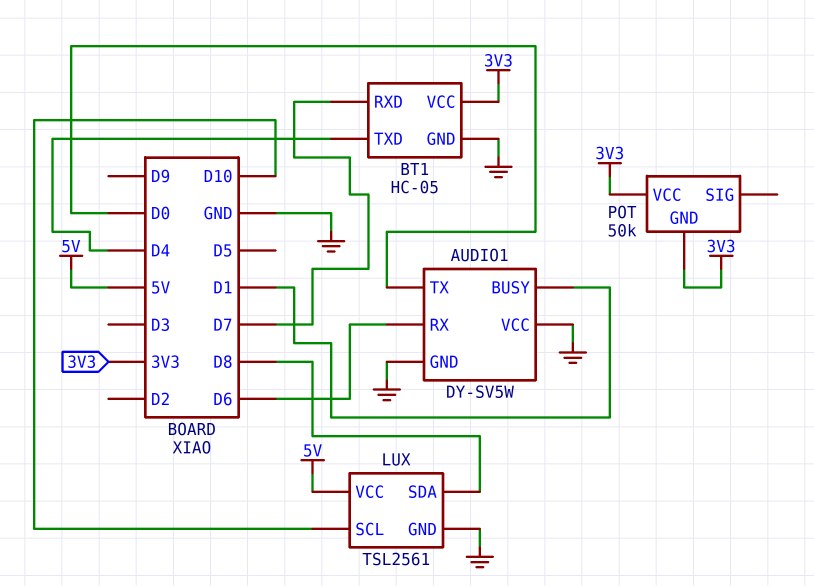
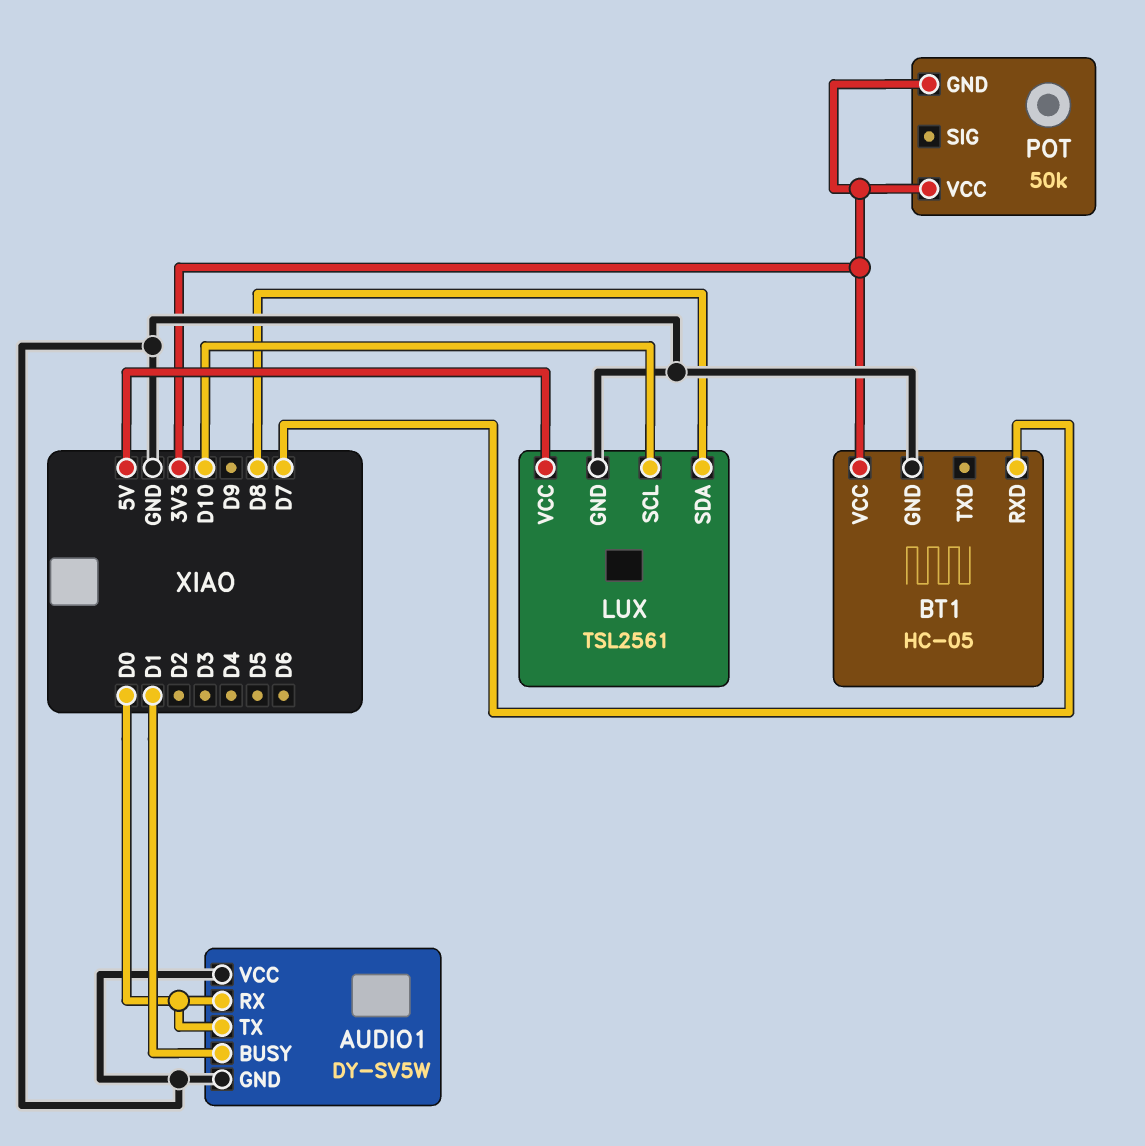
AUDIO1 pin RX: D6 -> D0
BT1 pin TXD: D4 -> none

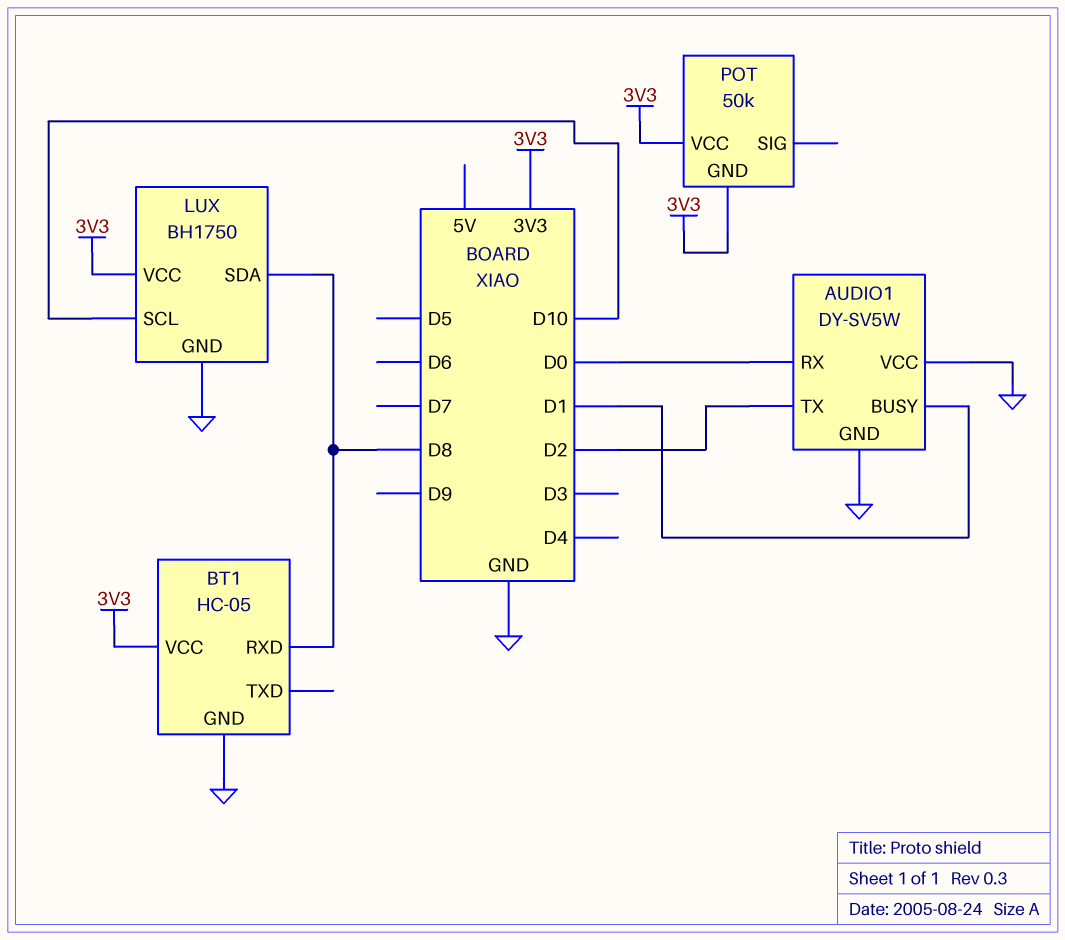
AUDIO1 pin TX: D0 -> D2
BT1 pin RXD: D7 -> D8
LUX: TSL2561 -> BH1750
LUX pin VCC: 5V -> 3V3

